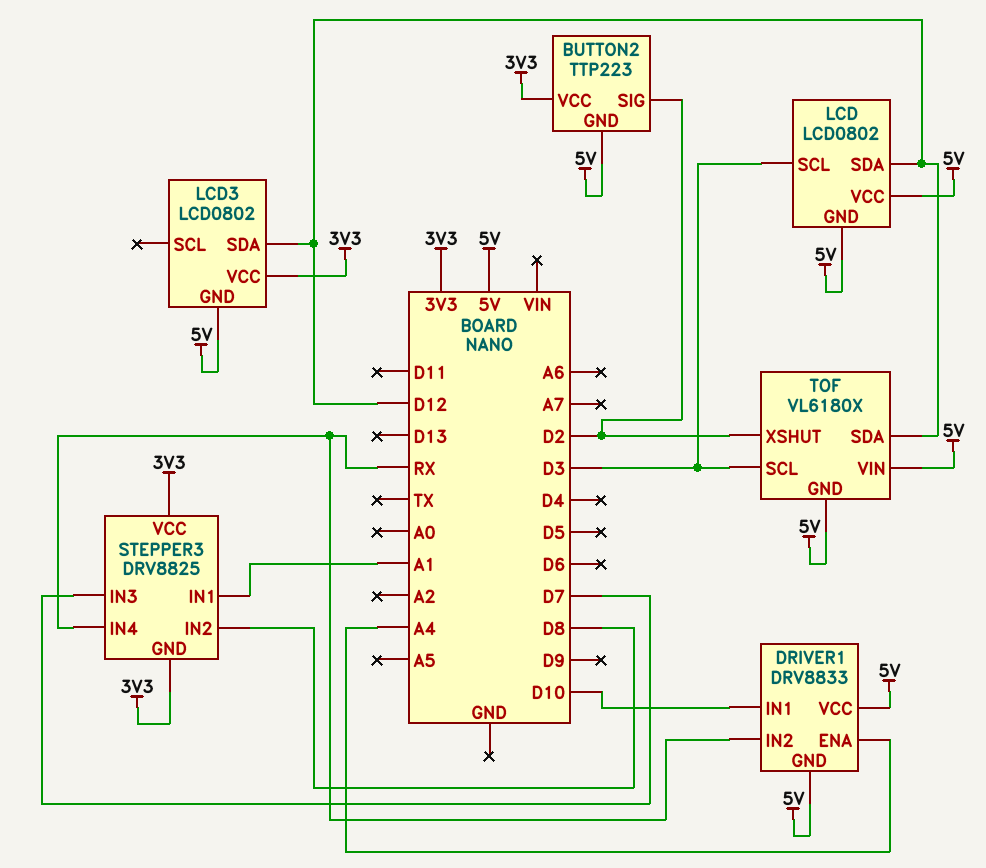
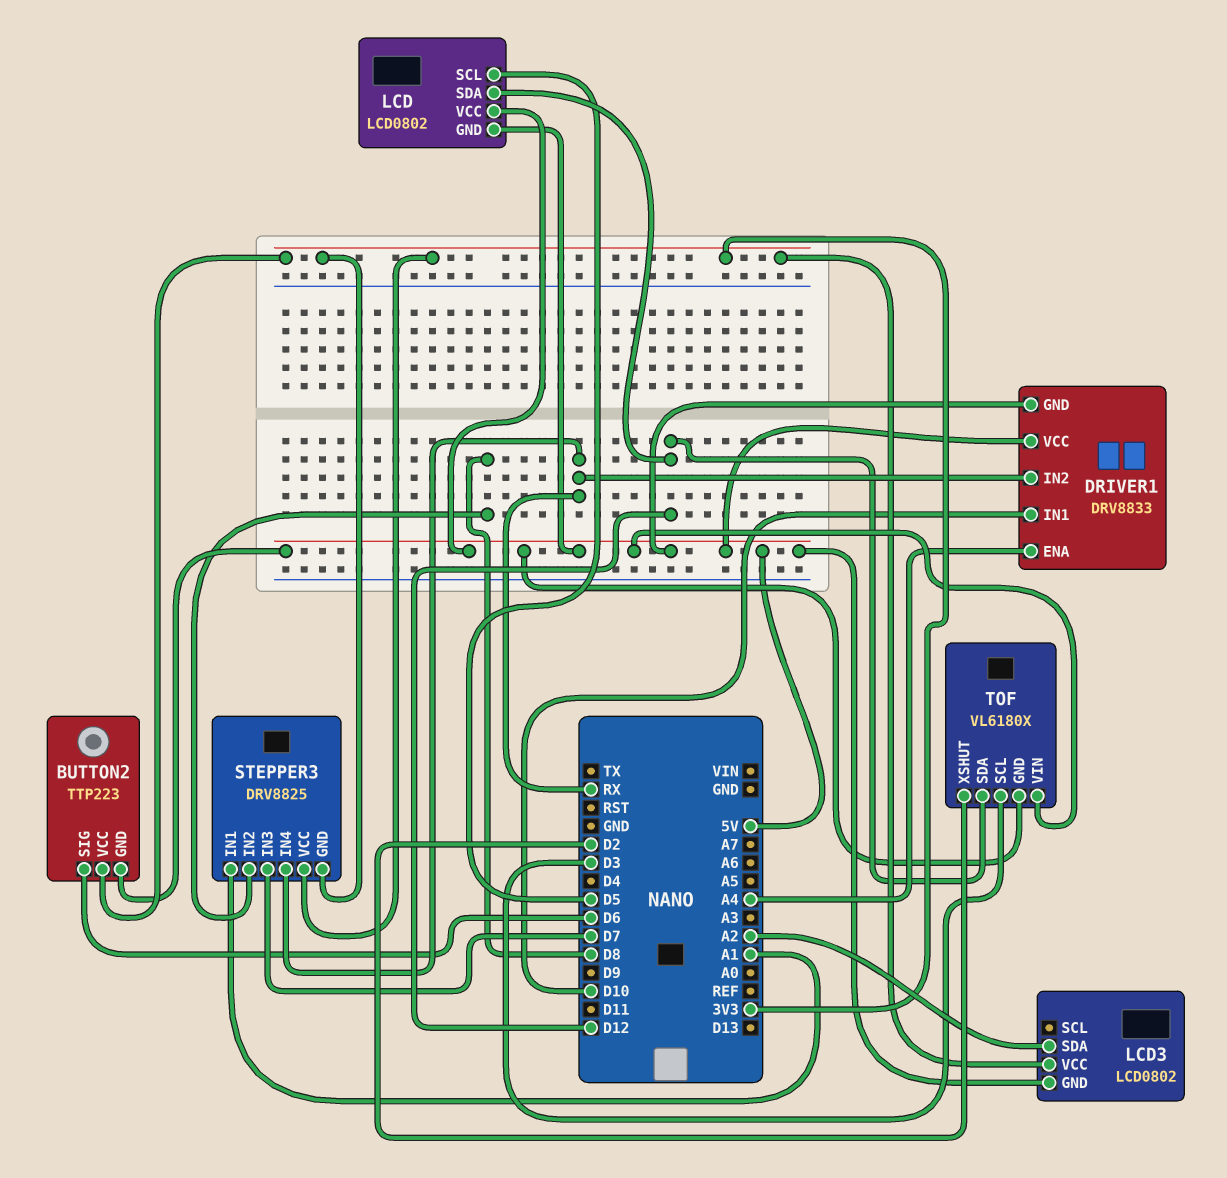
BUTTON2 pin SIG: D2 -> D6
LCD pin SCL: D3 -> D5
LCD3 pin SDA: D12 -> A2

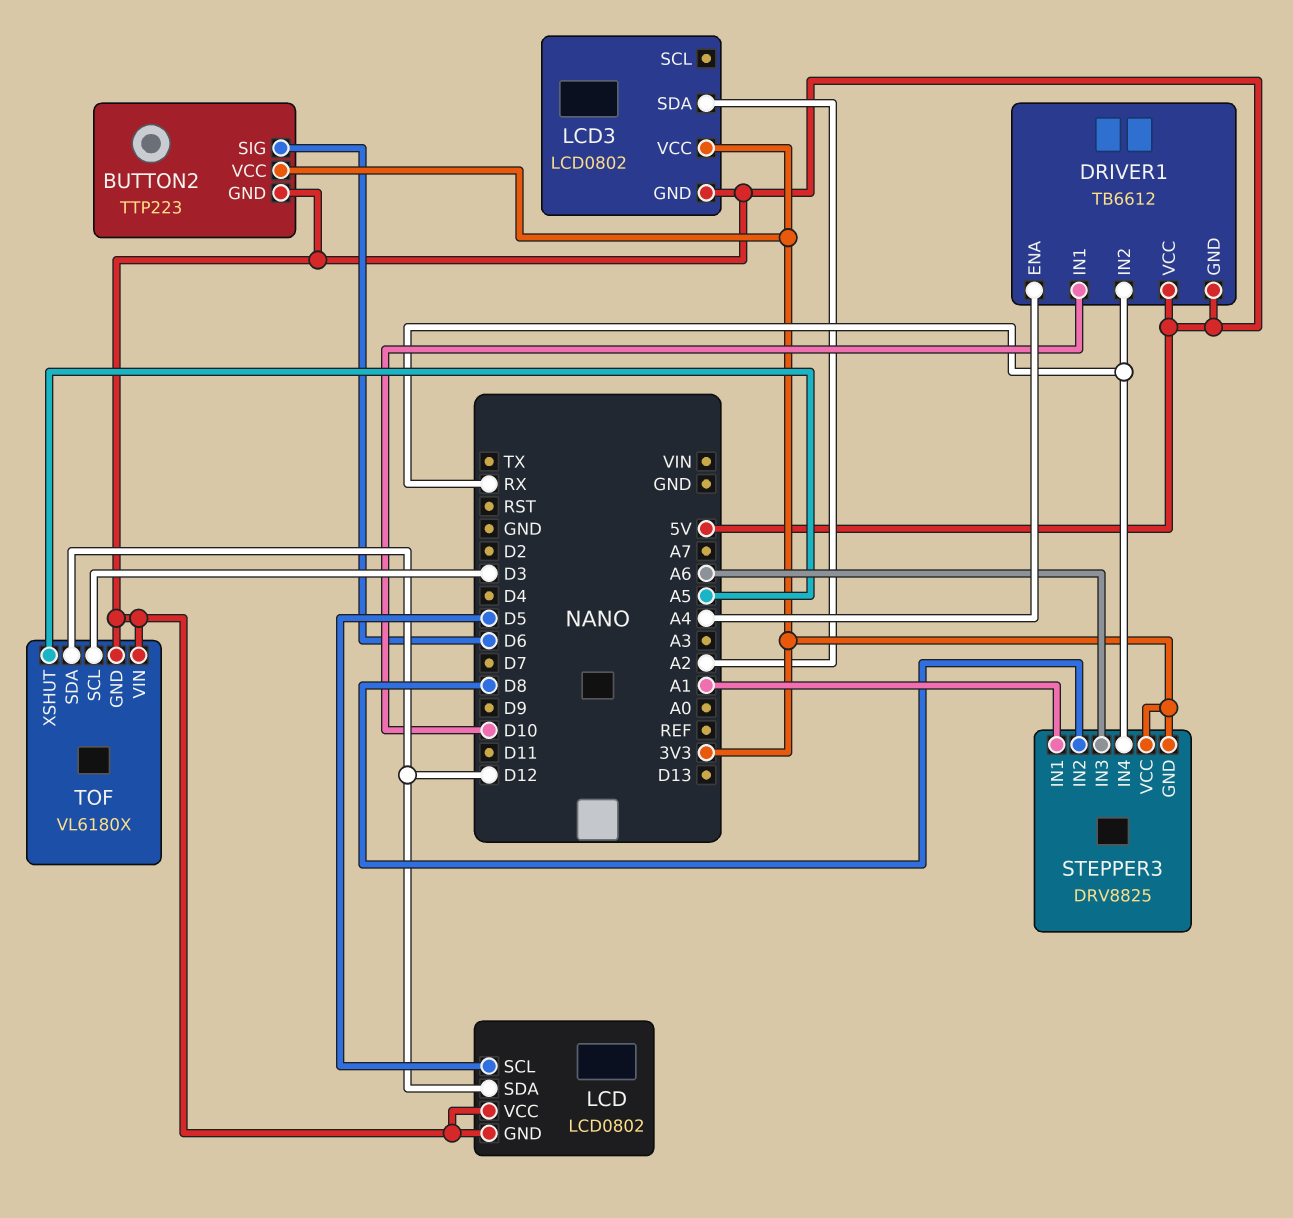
DRIVER1: DRV8833 -> TB6612
STEPPER3 pin IN3: D7 -> A6
TOF pin XSHUT: D2 -> A5

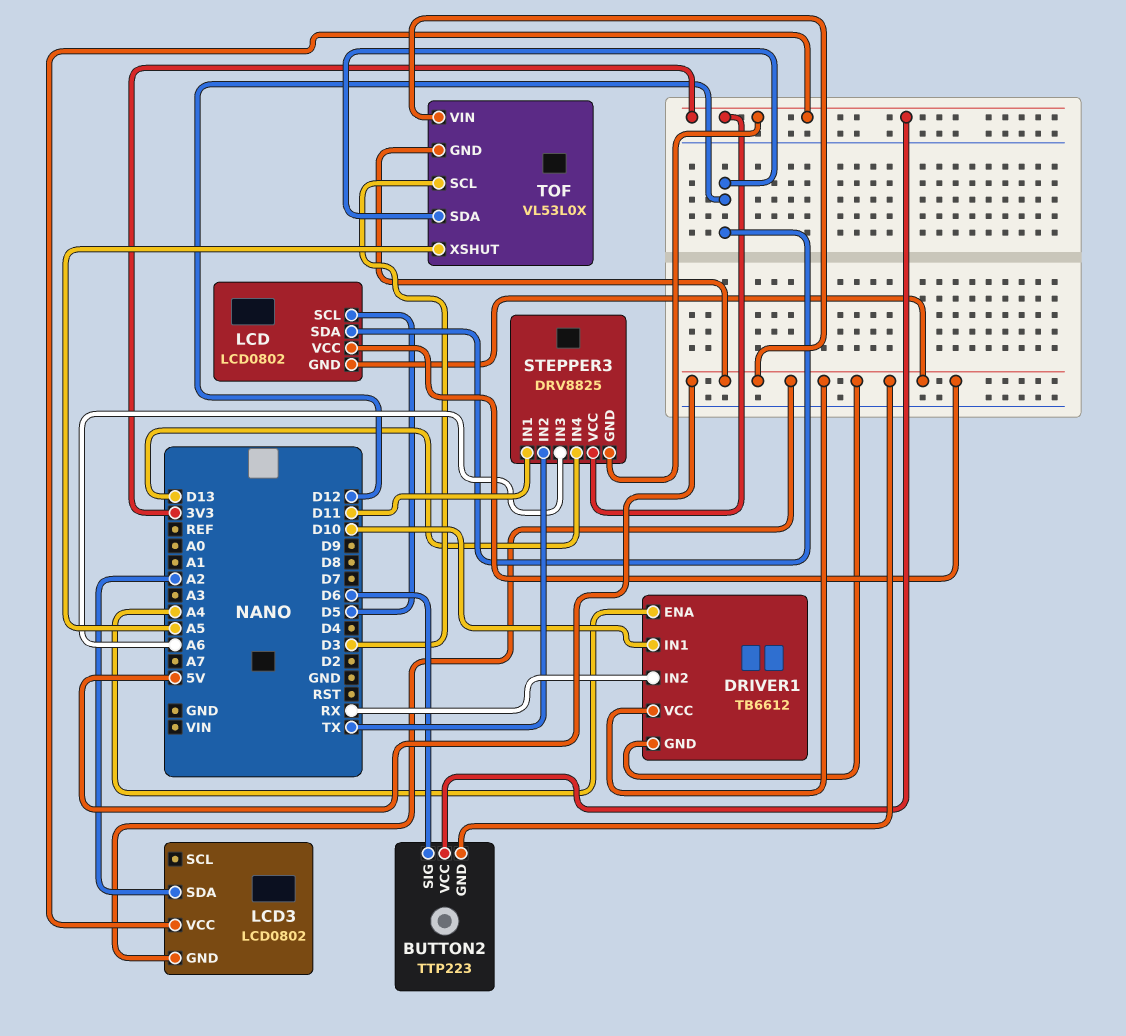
STEPPER3 pin IN1: A1 -> D11
STEPPER3 pin IN2: D8 -> TX
STEPPER3 pin IN4: RX -> D13
TOF: VL6180X -> VL53L0X

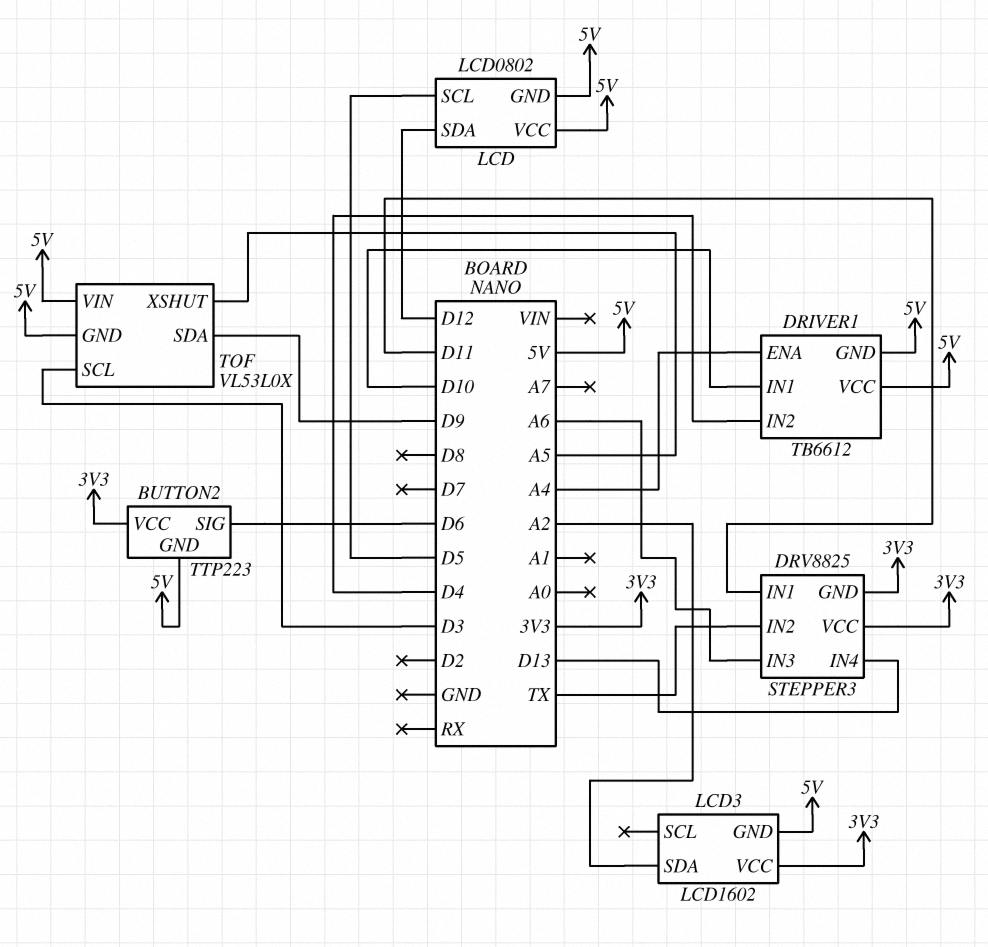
DRIVER1 pin IN2: RX -> D4
LCD3: LCD0802 -> LCD1602
TOF pin SDA: D12 -> D9

